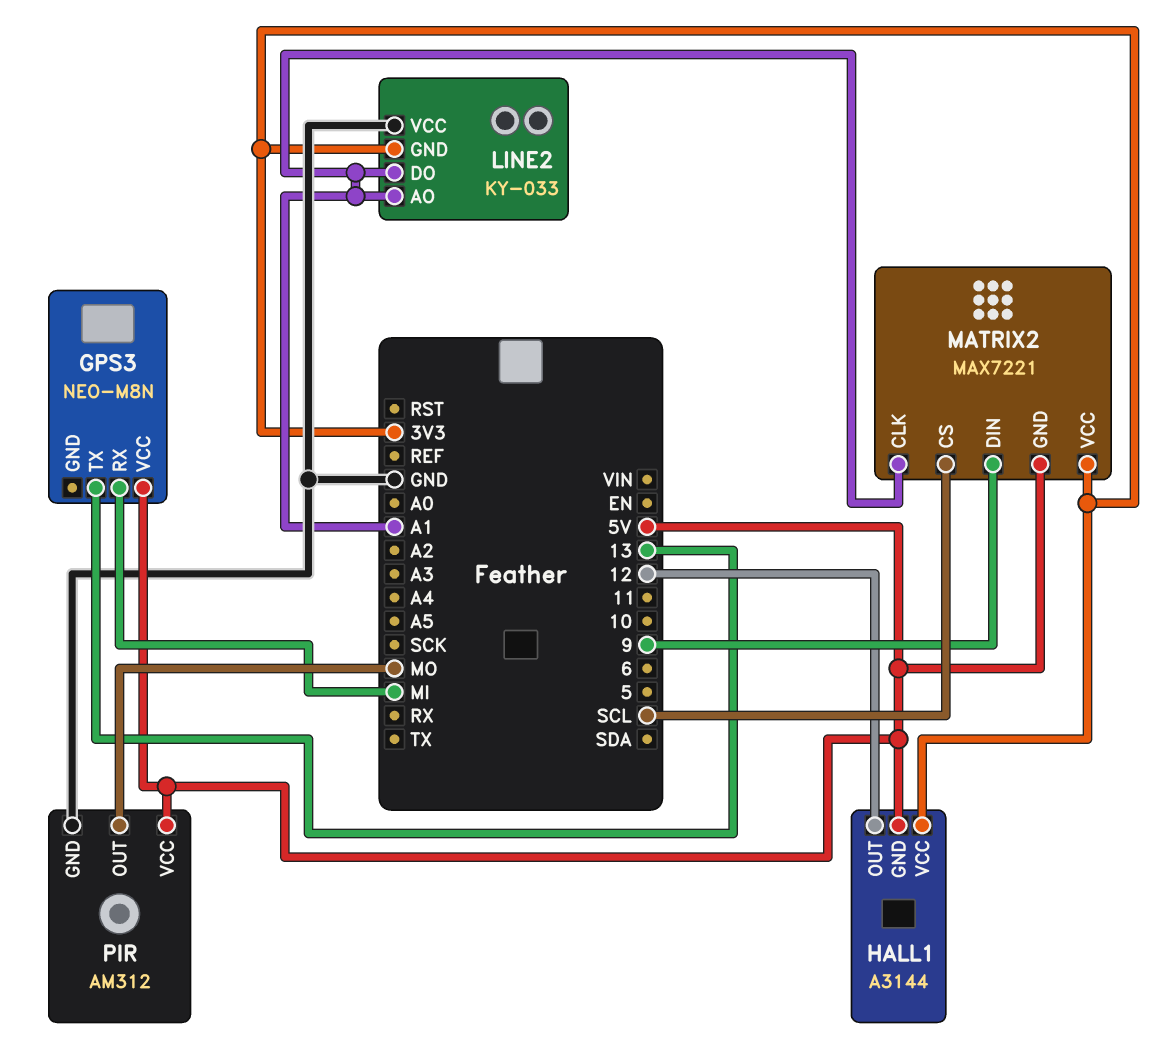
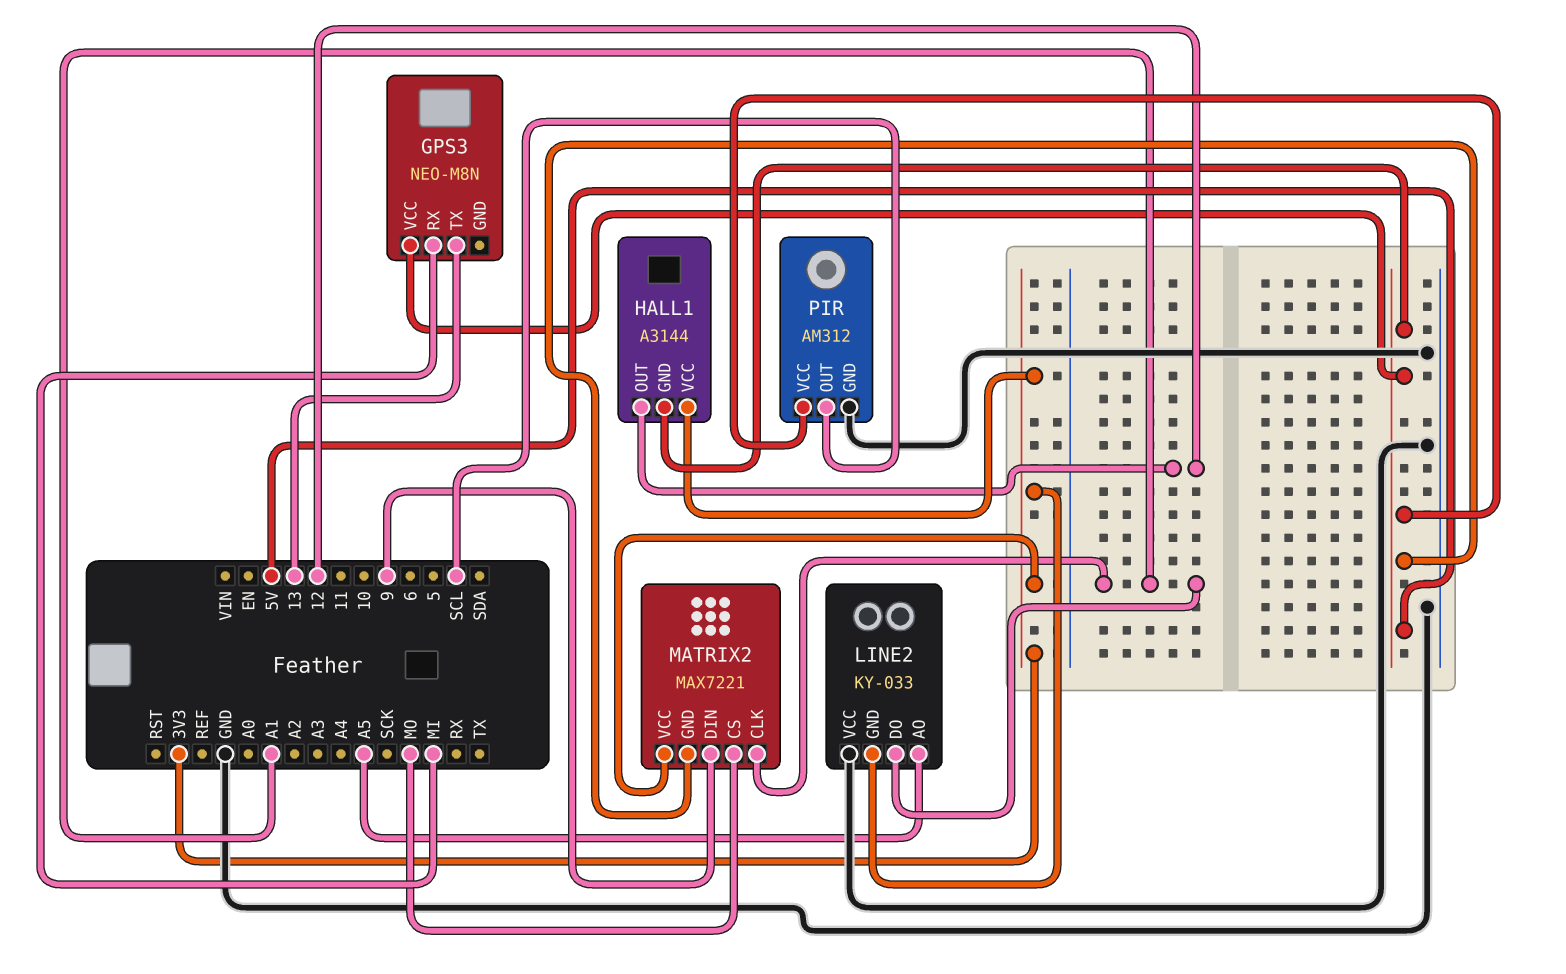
LINE2 pin AO: A1 -> A5
MATRIX2 pin CS: SCL -> MO
PIR pin OUT: MO -> SCL

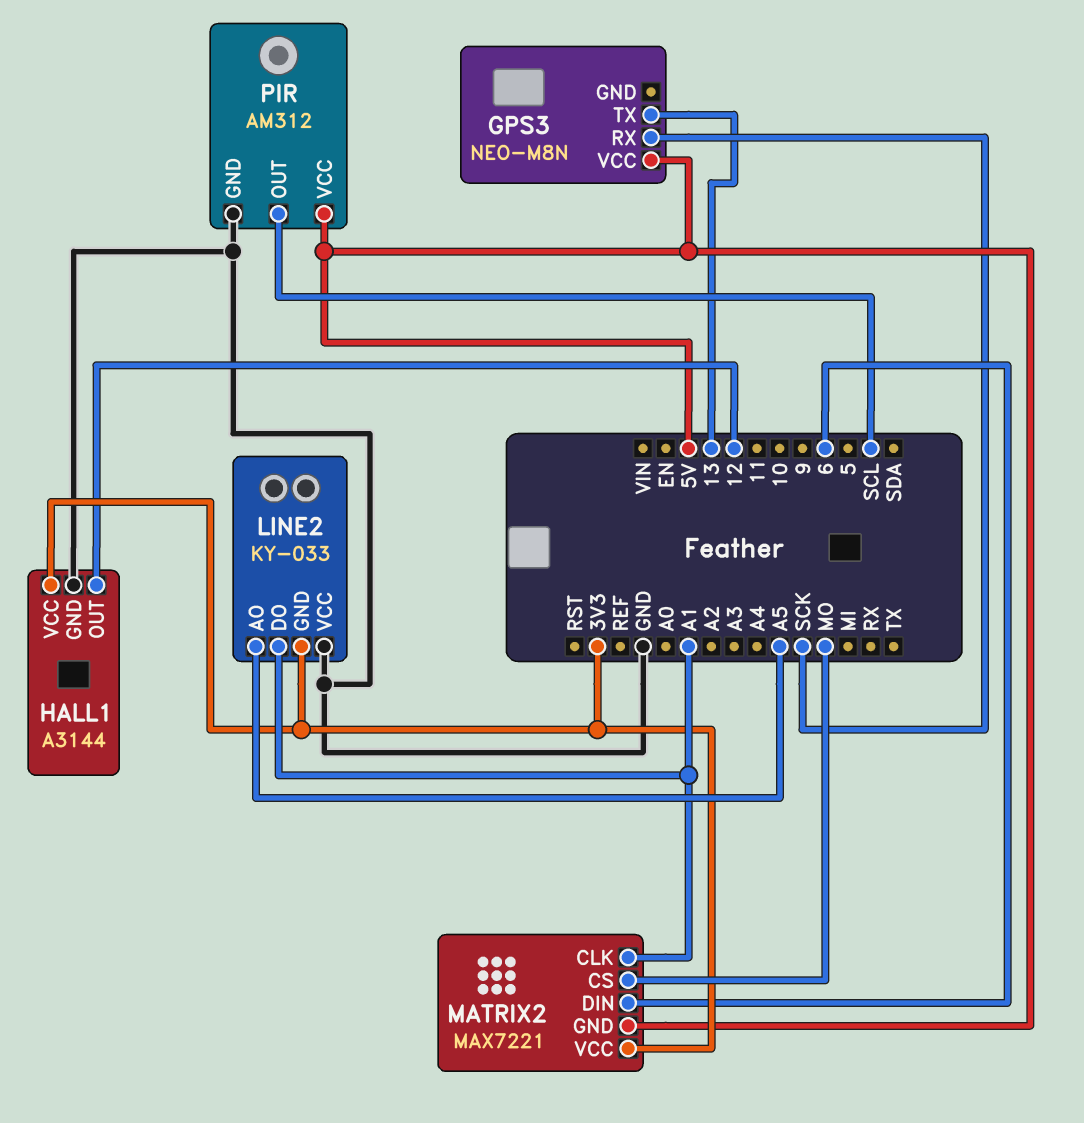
GPS3 pin RX: MI -> SCK
HALL1 pin GND: 5V -> GND
MATRIX2 pin DIN: 9 -> 6

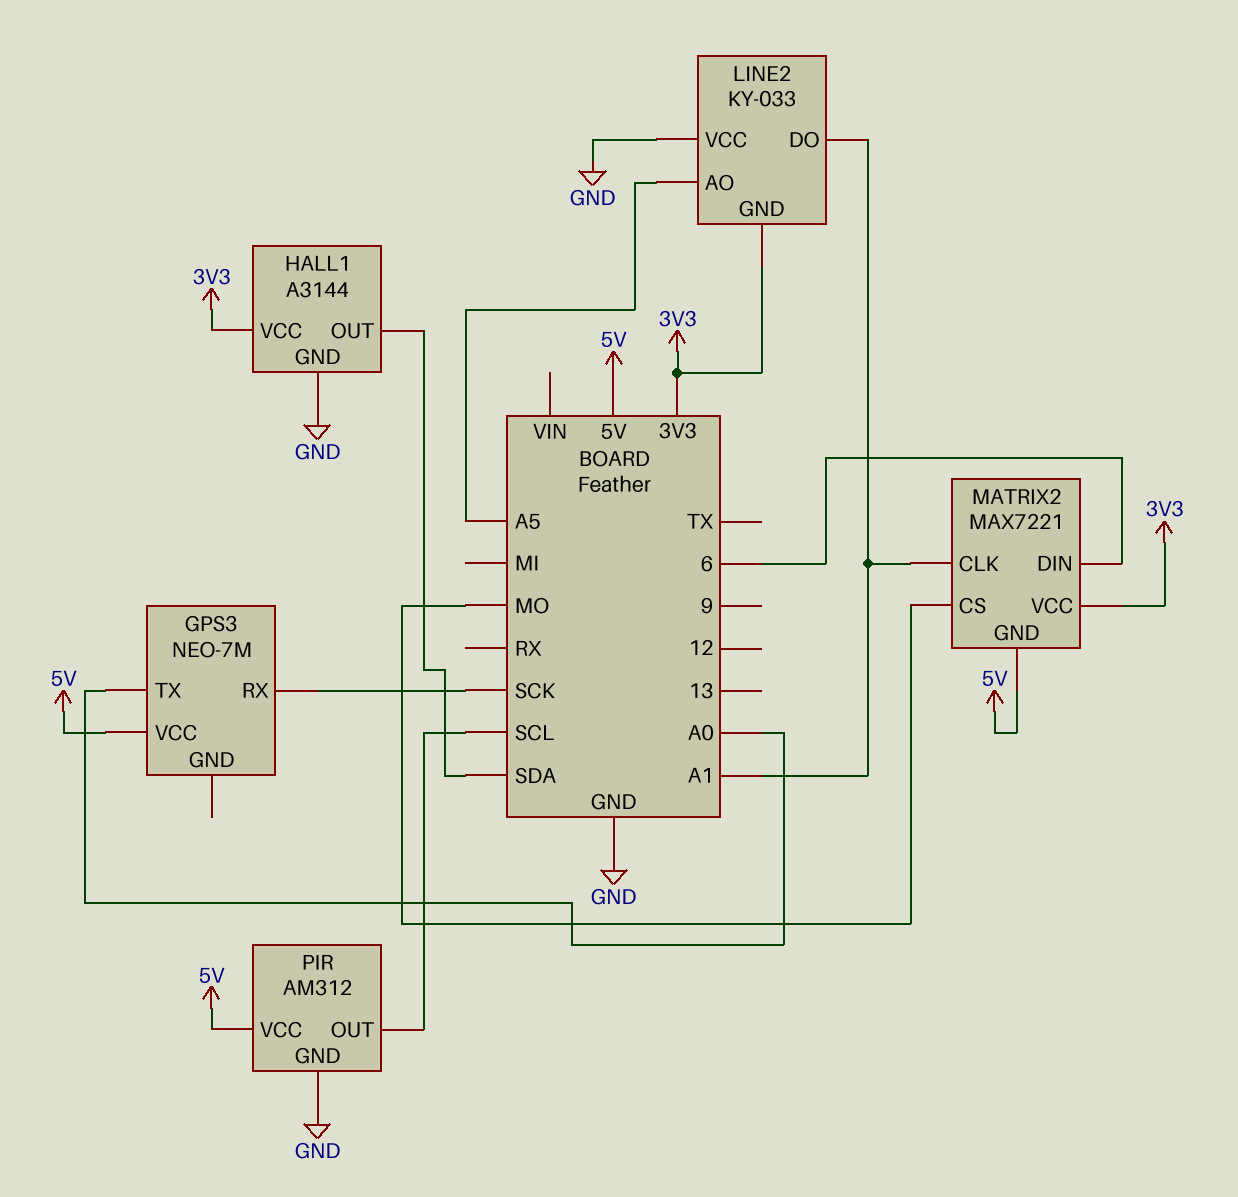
GPS3: NEO-M8N -> NEO-7M
GPS3 pin TX: 13 -> A0
HALL1 pin OUT: 12 -> SDA

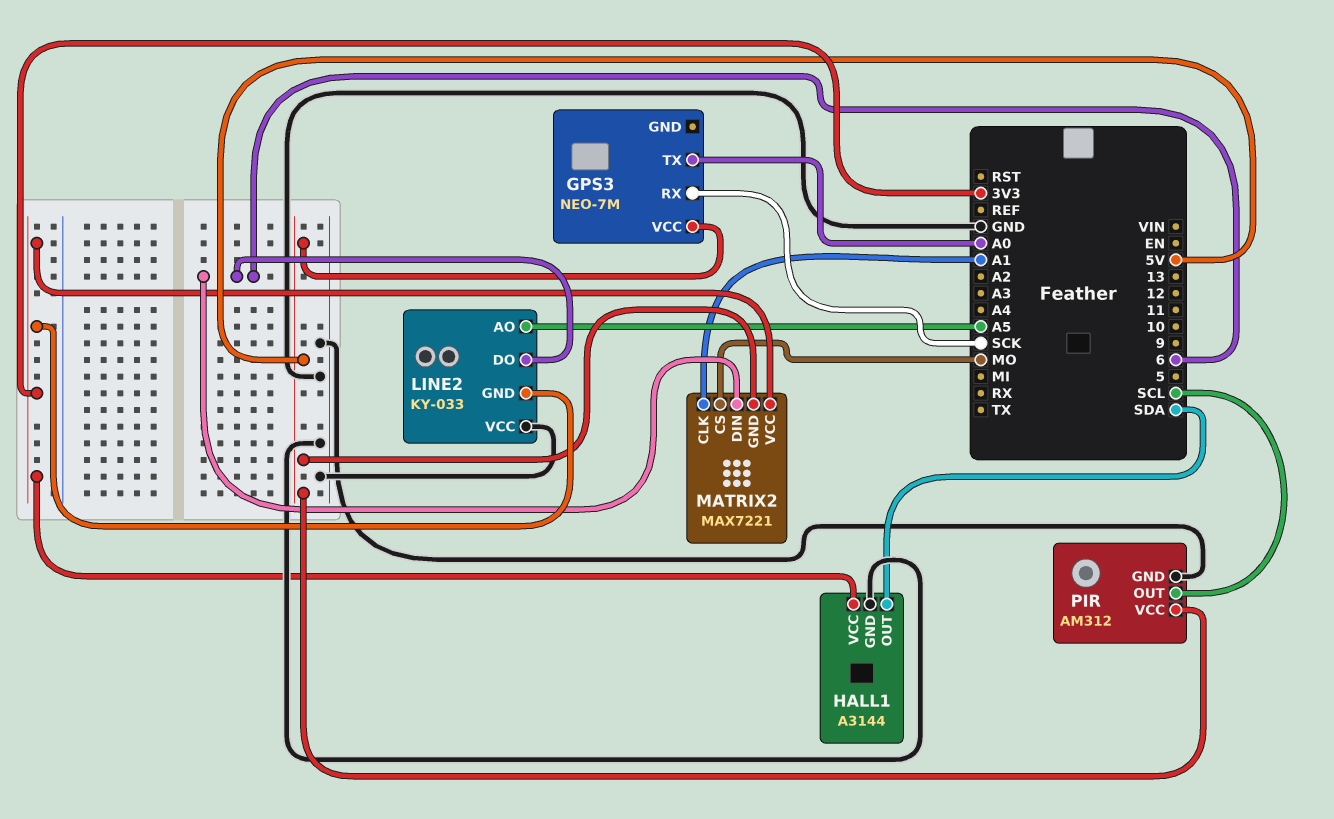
LINE2 pin DO: A1 -> 6

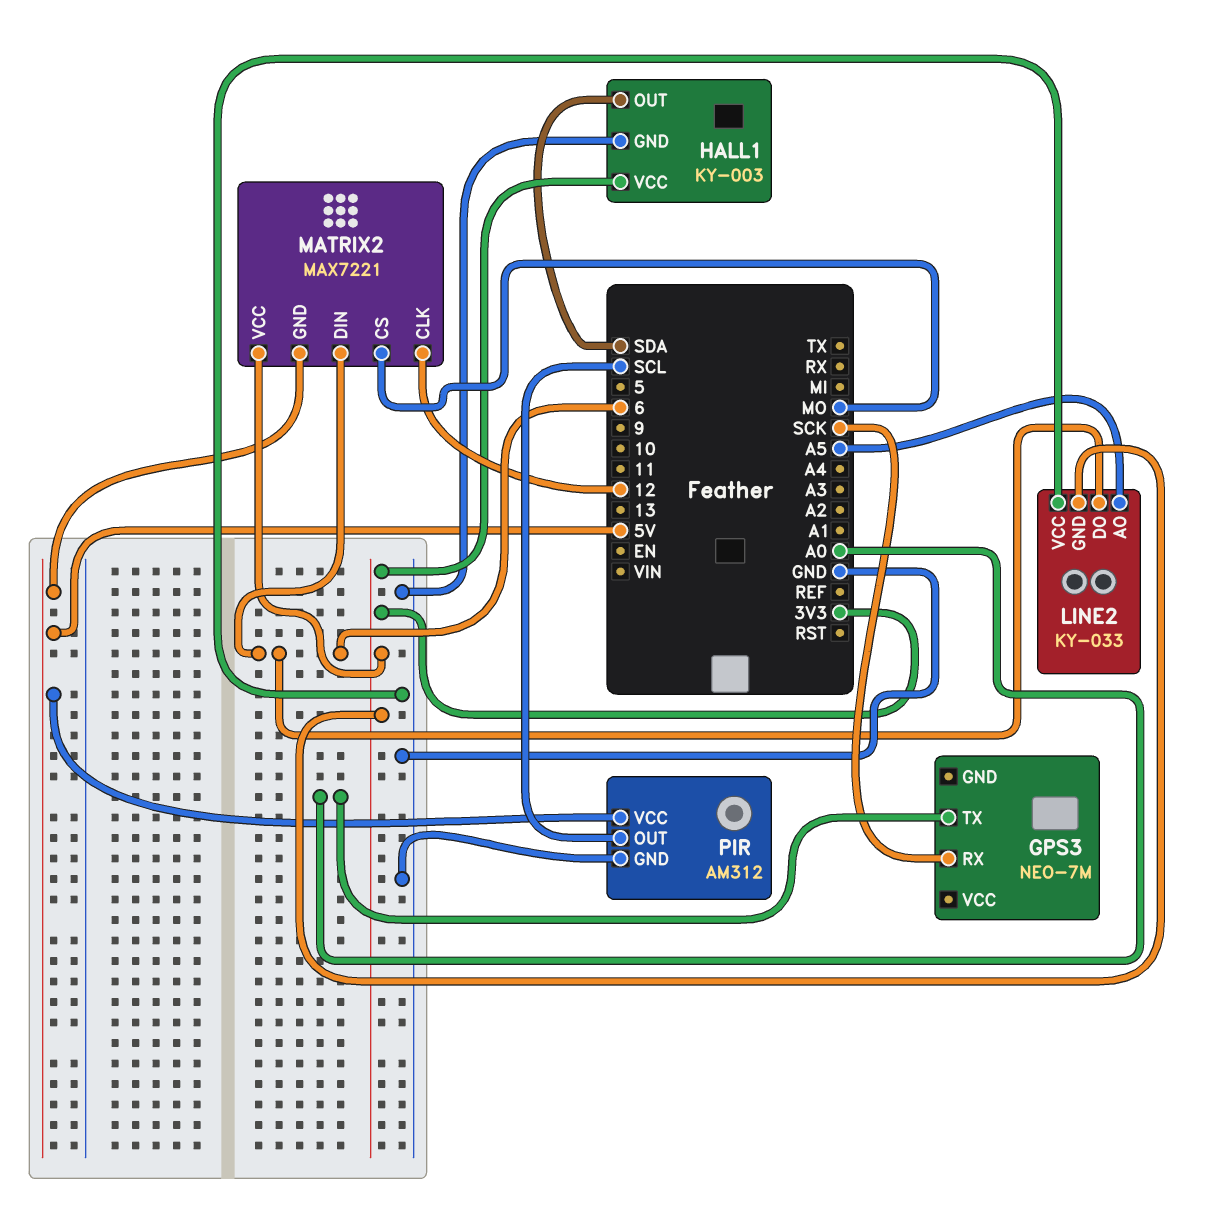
GPS3 pin VCC: 5V -> none
HALL1: A3144 -> KY-003
MATRIX2 pin CLK: A1 -> 12

